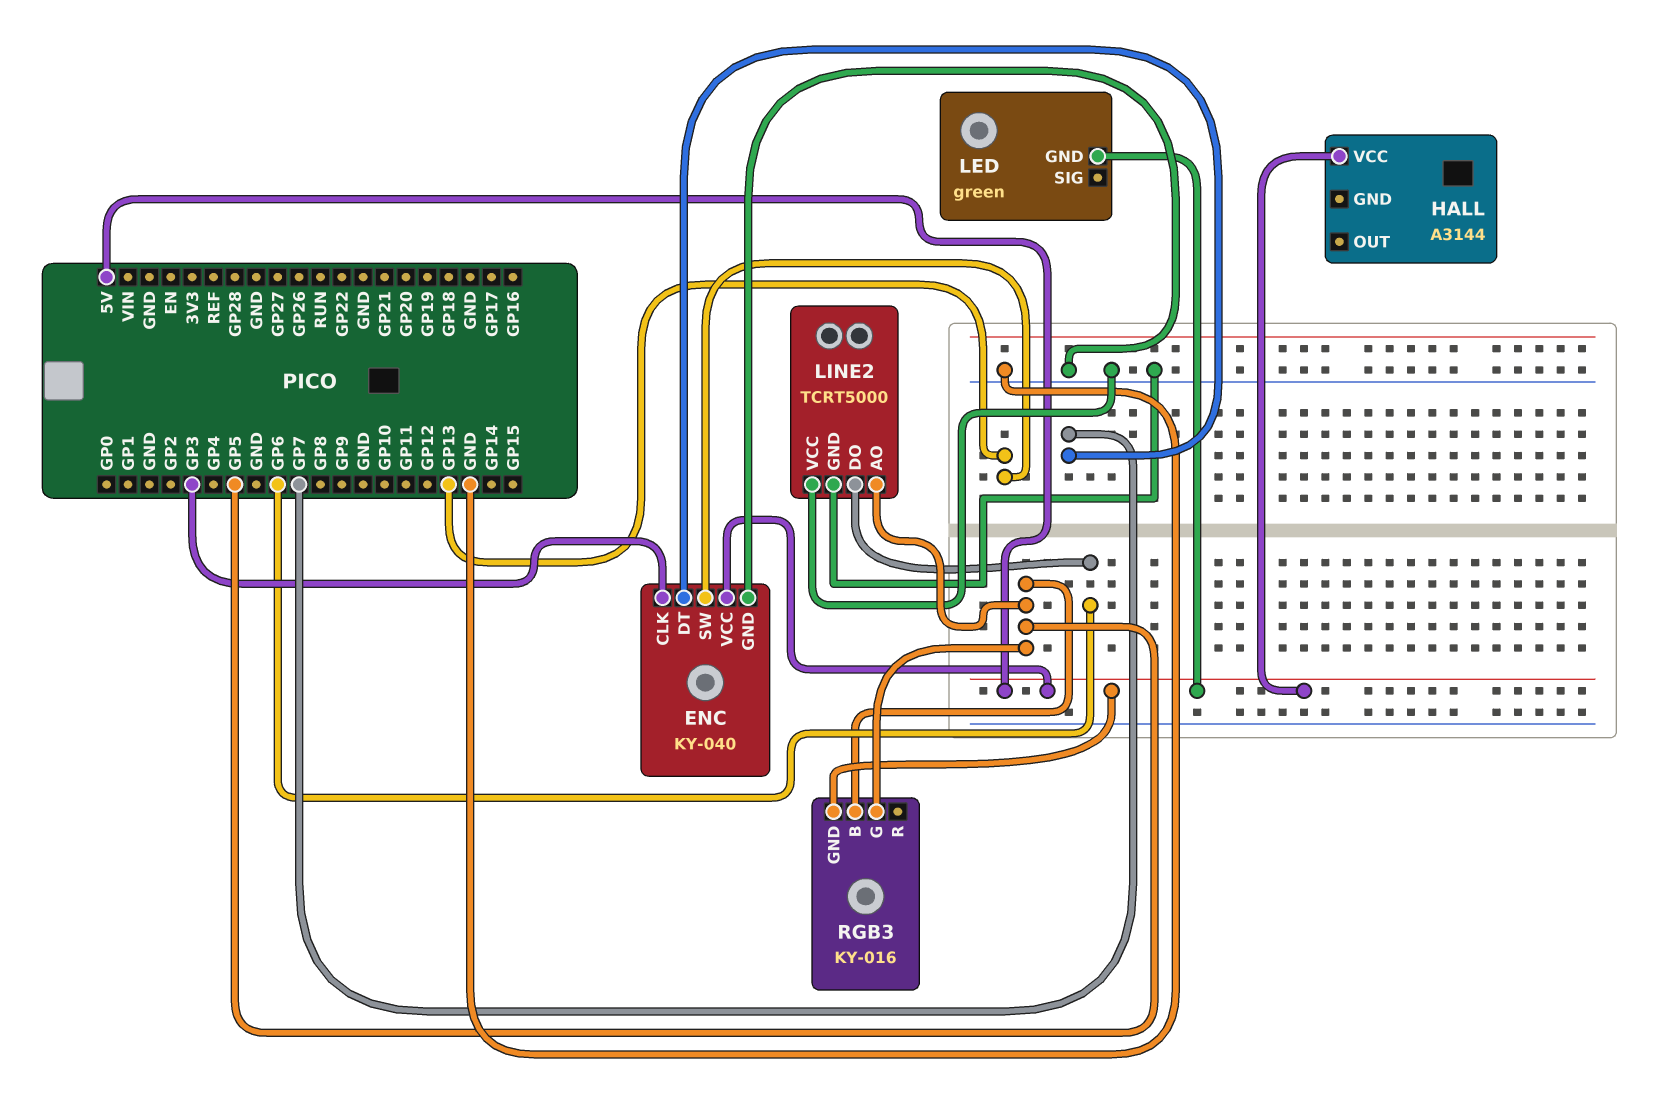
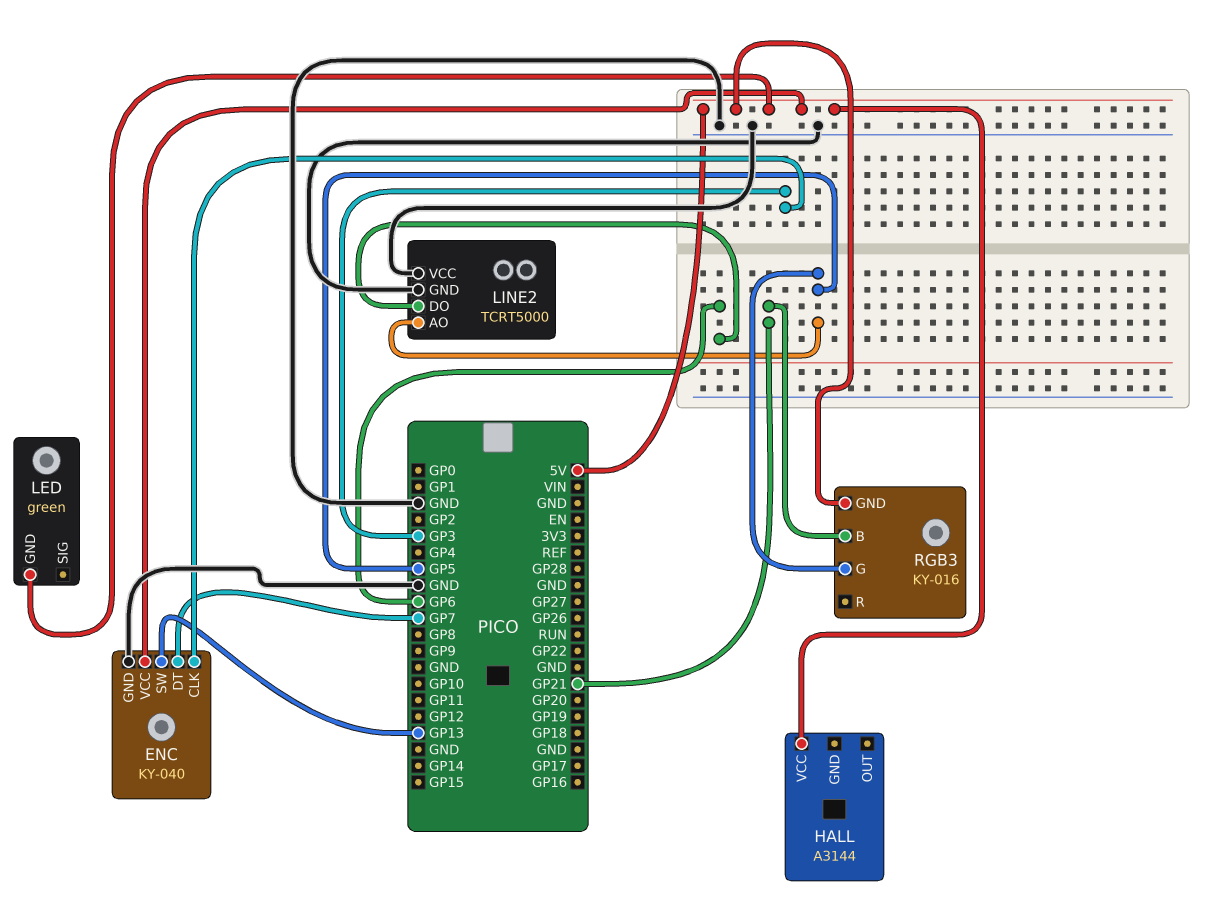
RGB3 pin B: GP5 -> GP21

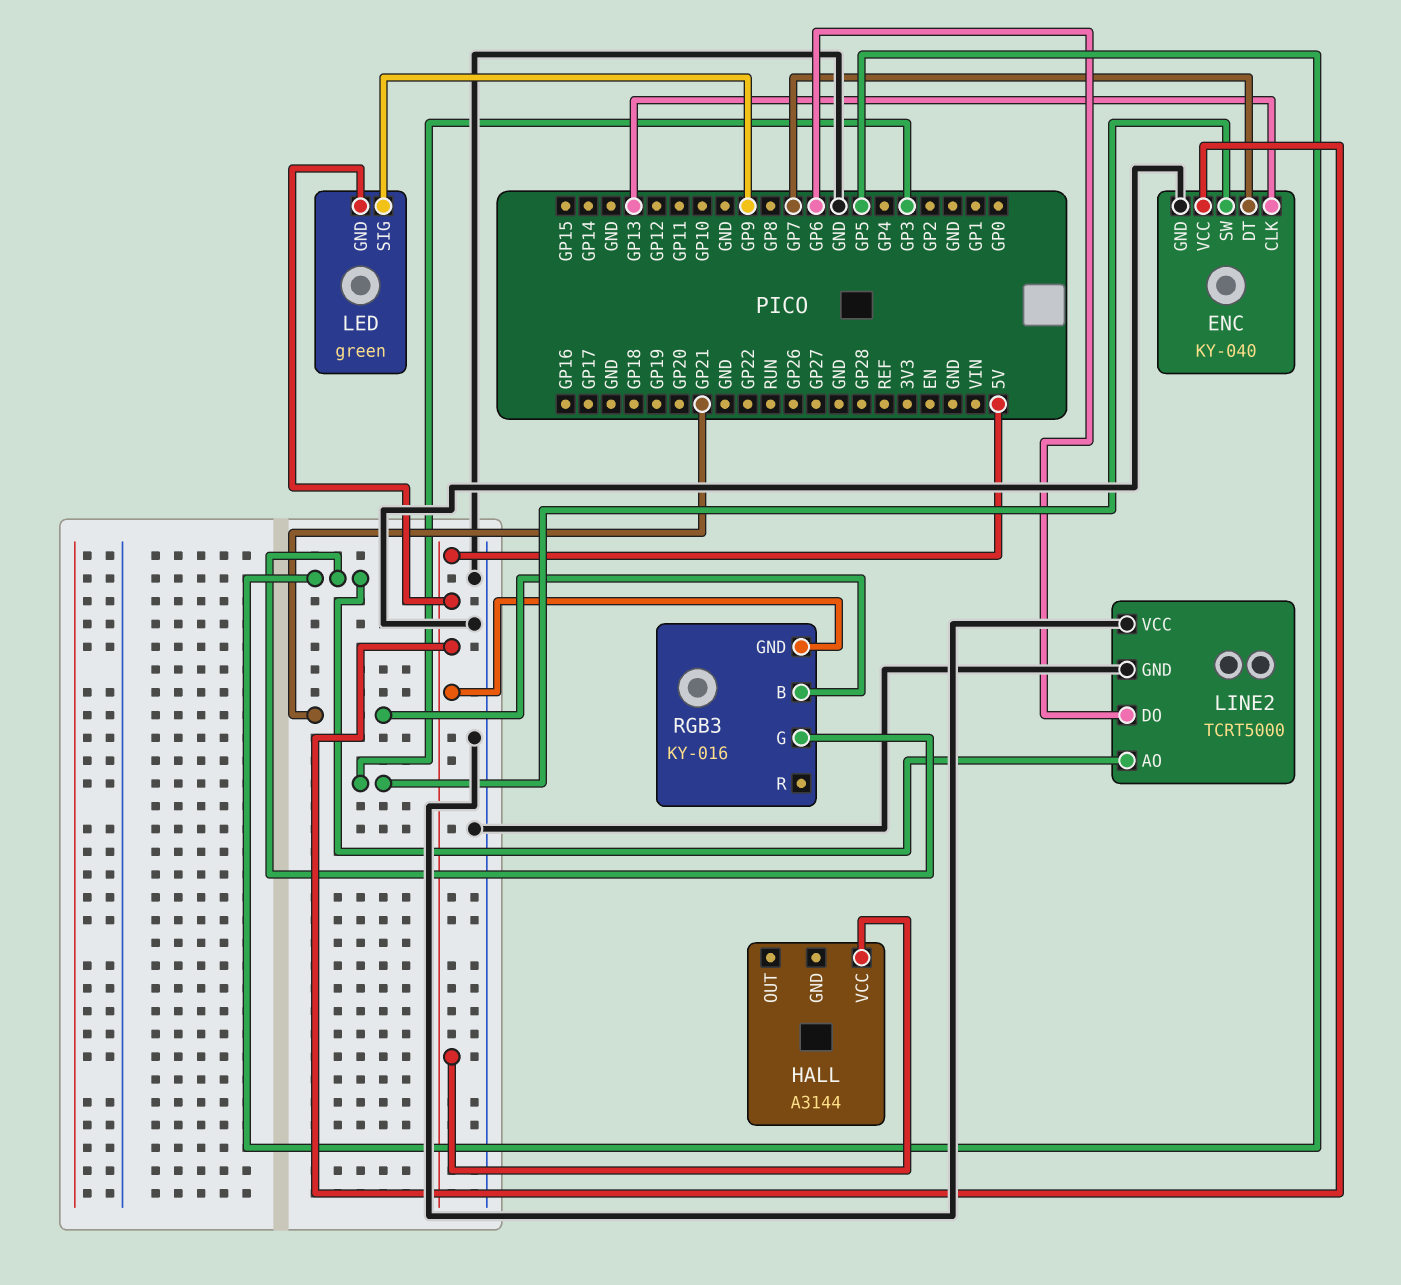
ENC pin CLK: GP3 -> GP13
ENC pin SW: GP13 -> GP3
LED pin SIG: none -> GP9

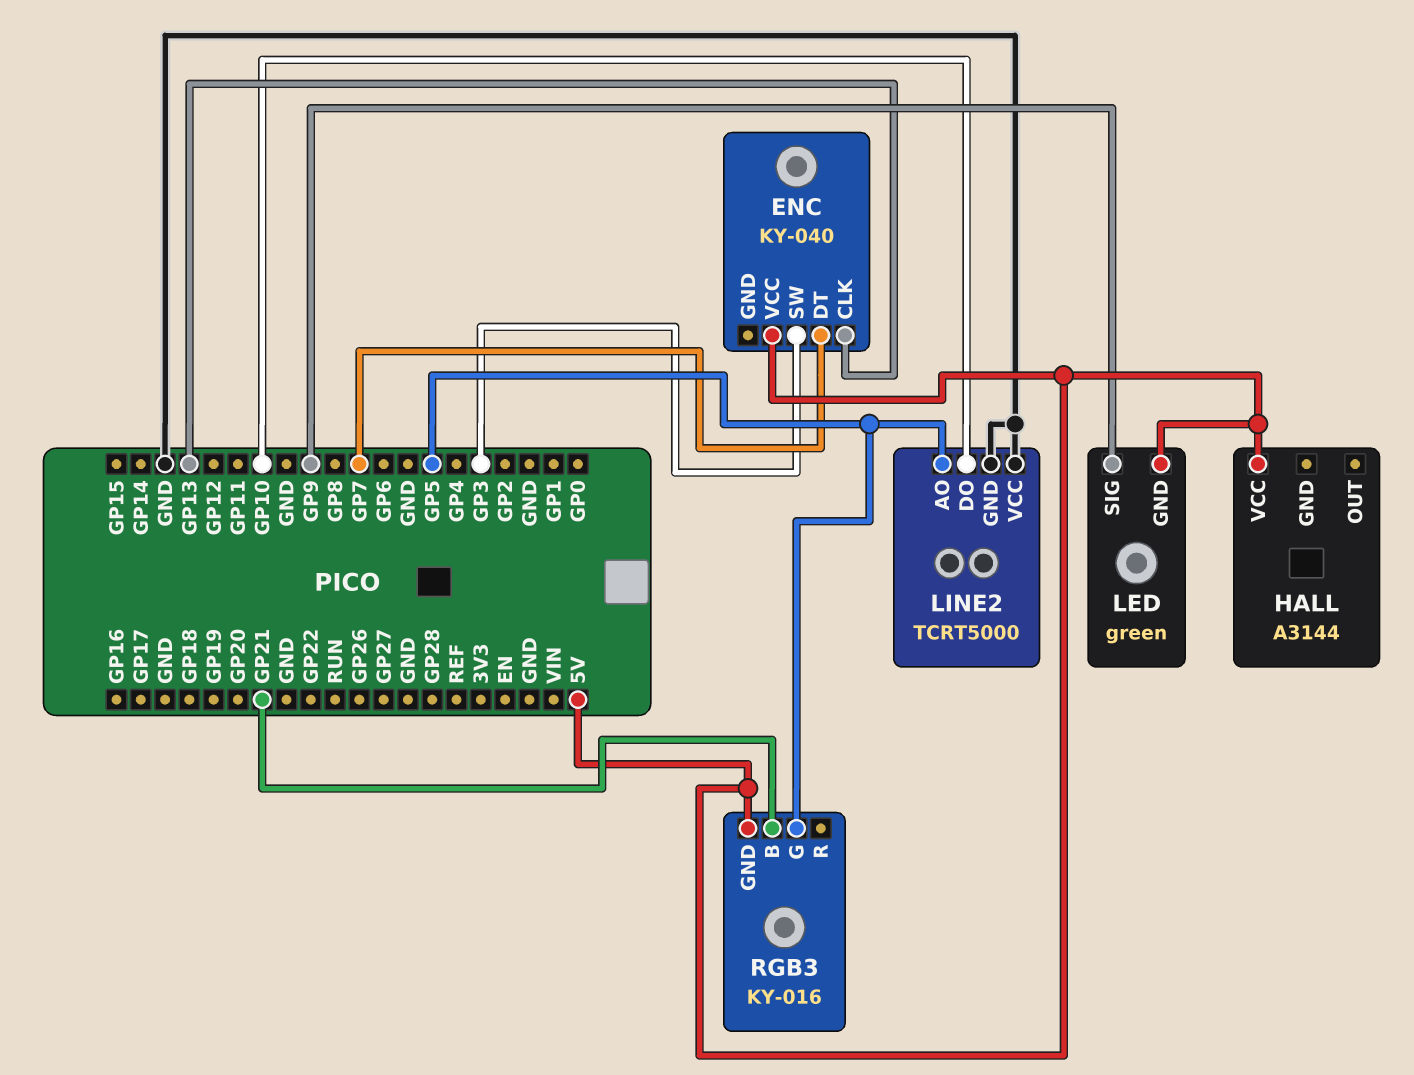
ENC pin GND: GND -> none
LINE2 pin DO: GP6 -> GP10

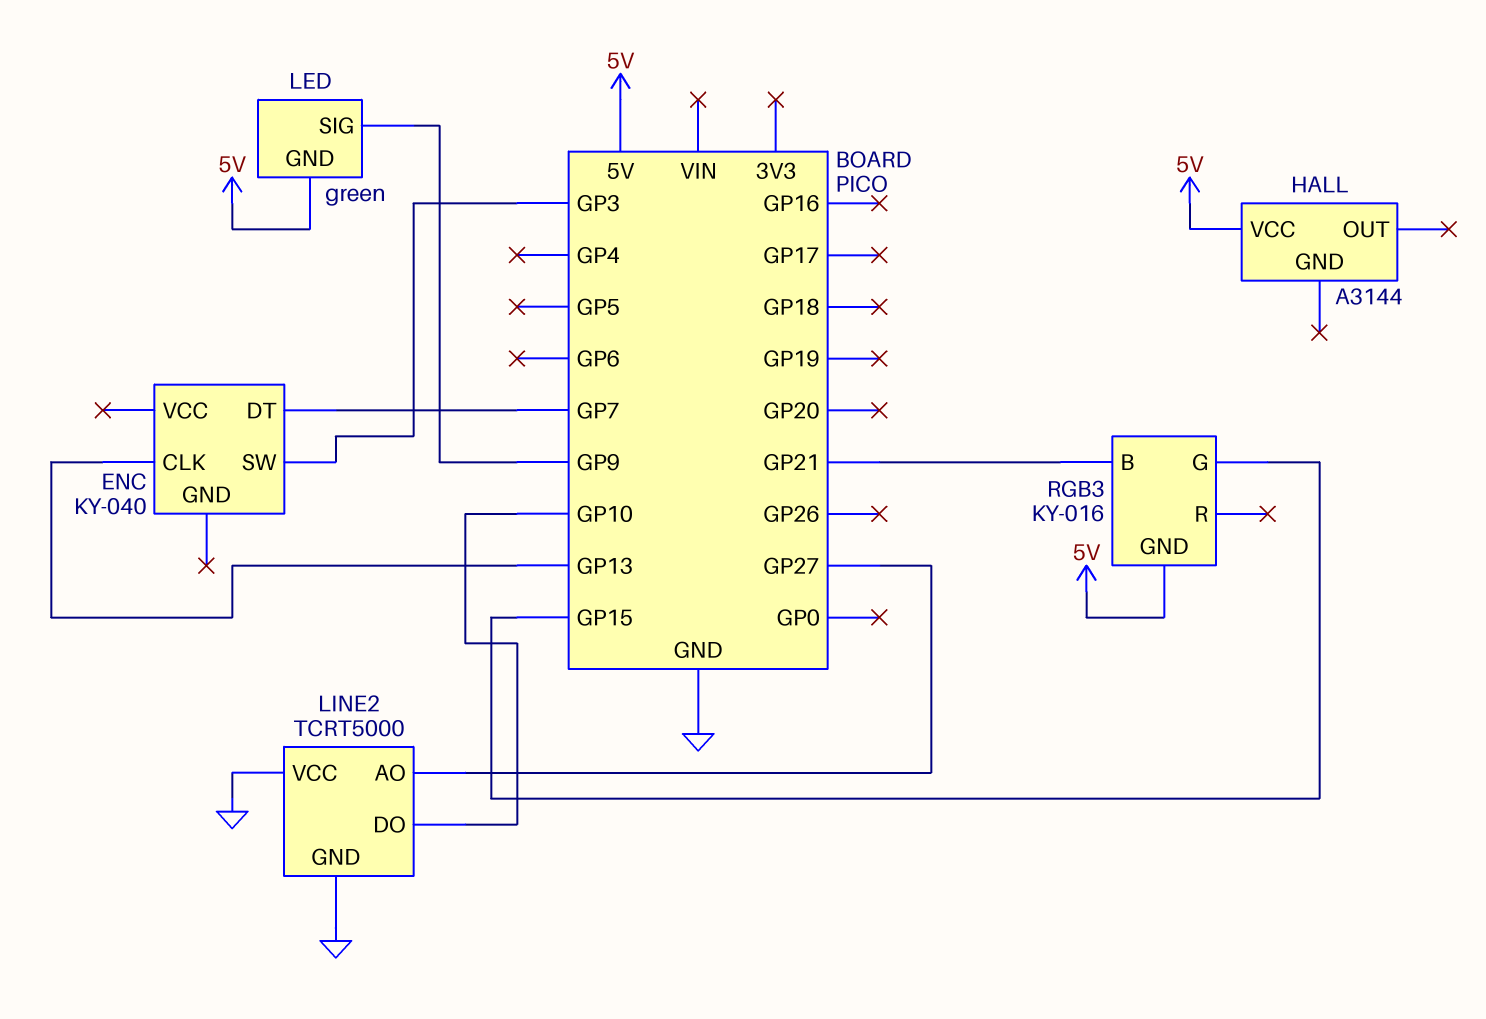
ENC pin VCC: 5V -> none
LINE2 pin AO: GP5 -> GP27
RGB3 pin G: GP5 -> GP15

